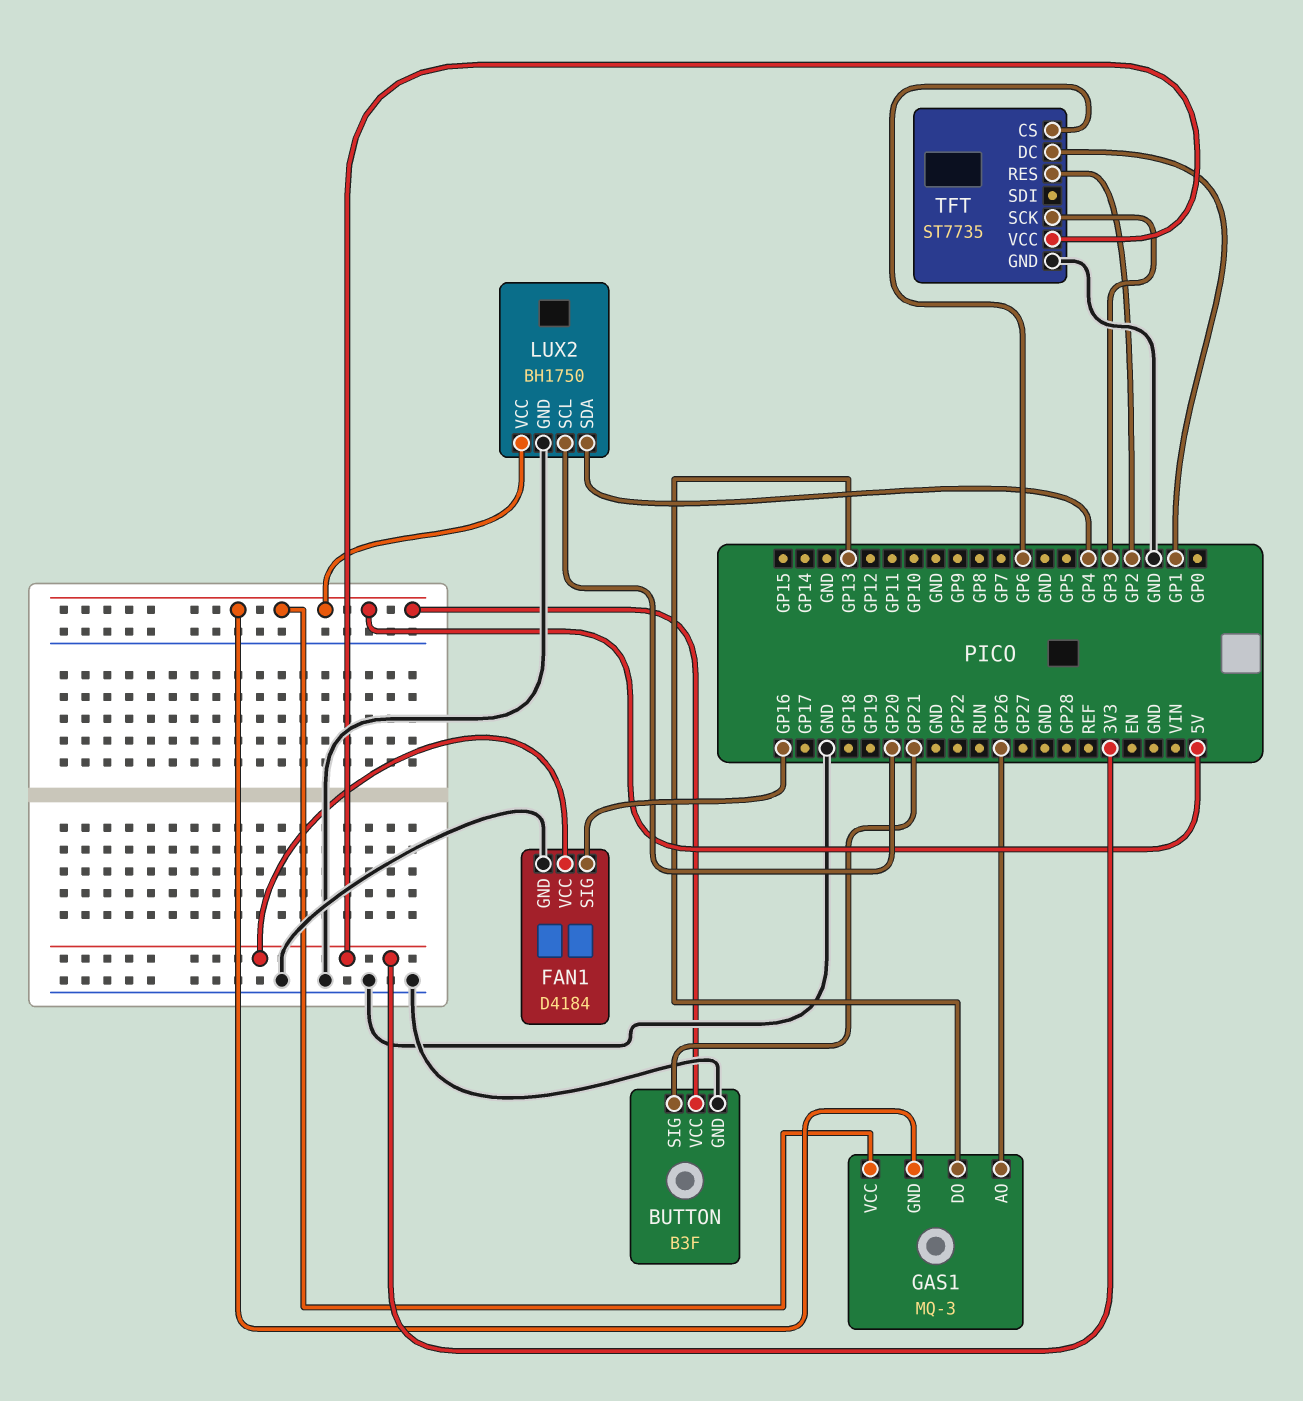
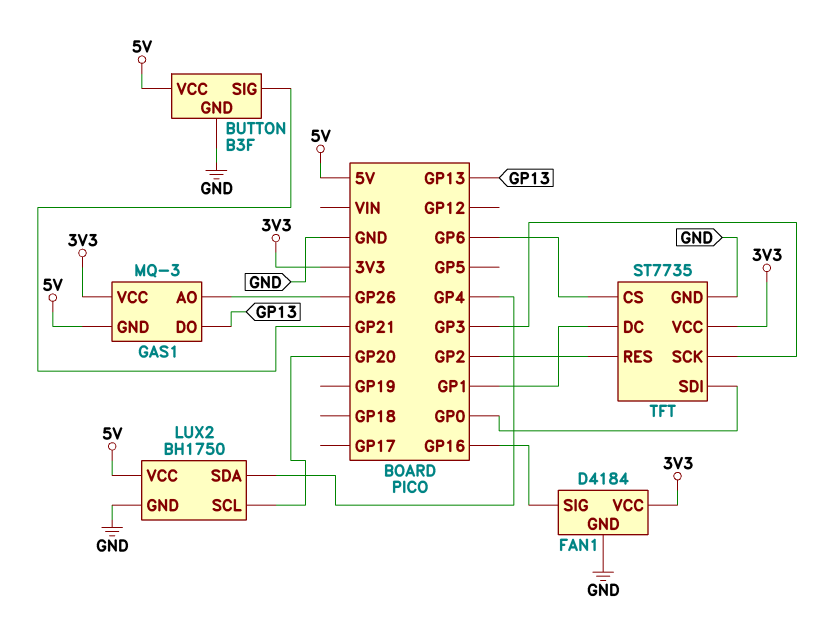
GAS1 pin VCC: 5V -> 3V3
TFT pin SDI: none -> GP0

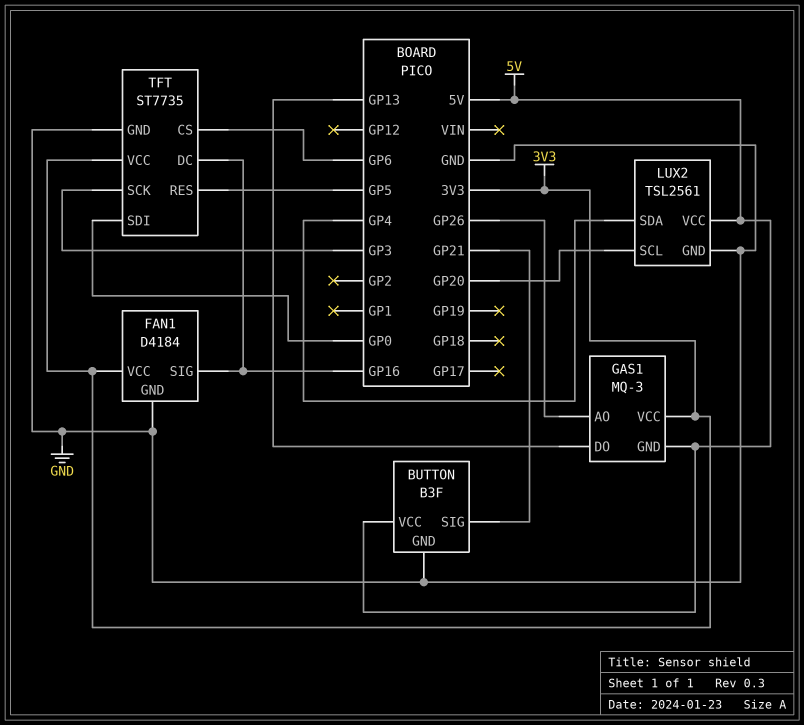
LUX2: BH1750 -> TSL2561
TFT pin DC: GP1 -> GP16
TFT pin RES: GP2 -> GP5

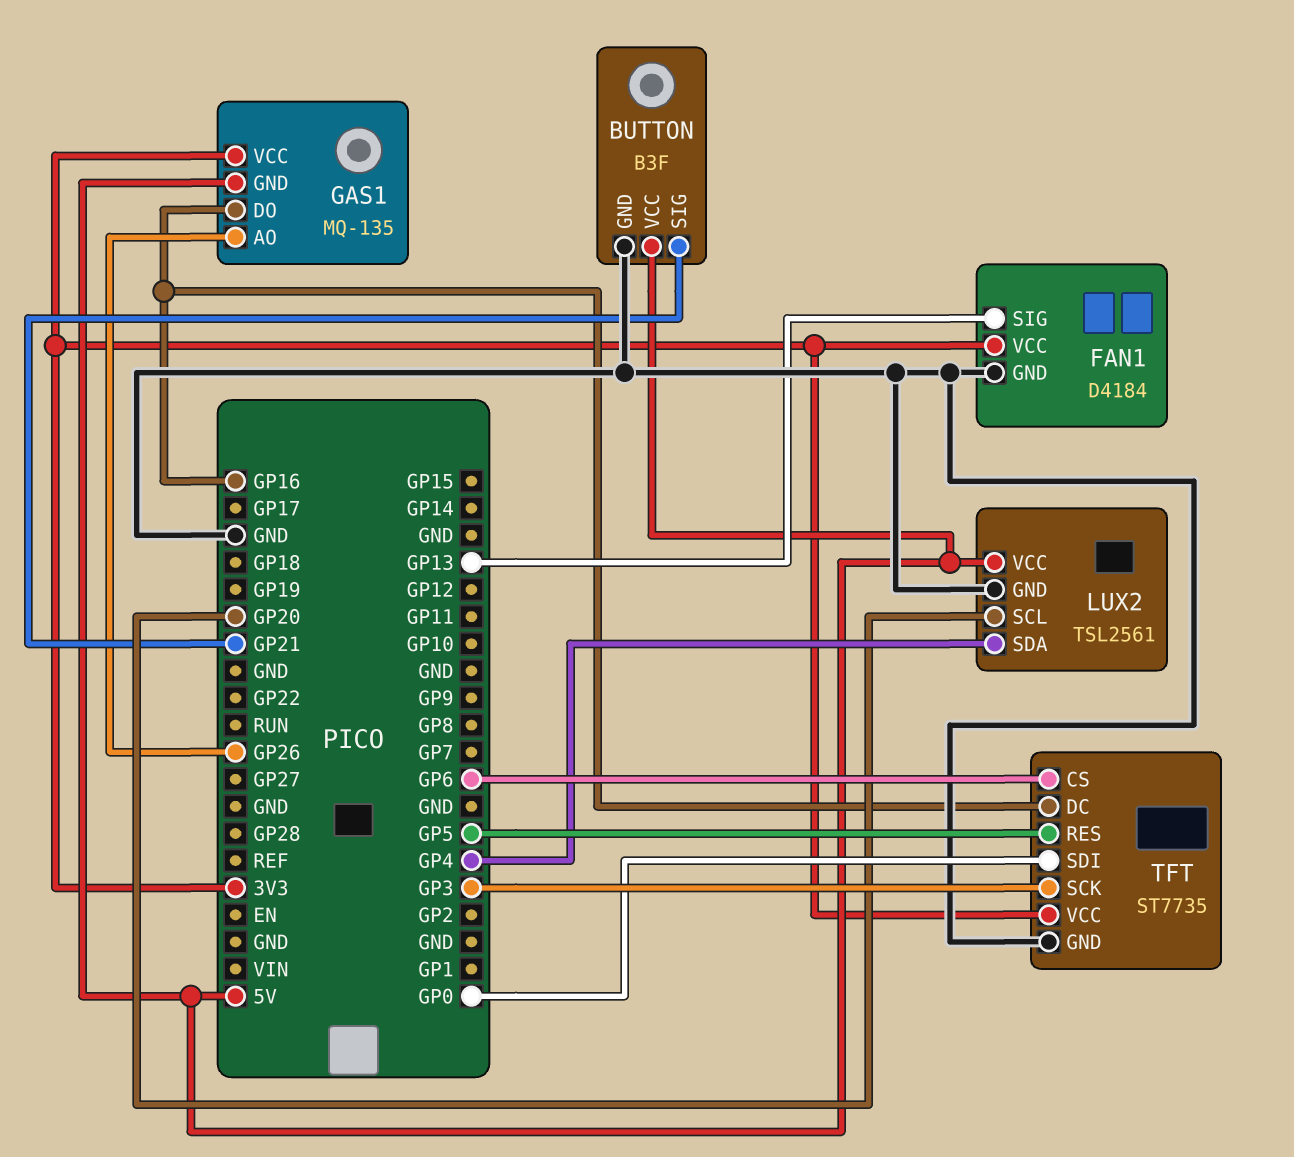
FAN1 pin SIG: GP16 -> GP13
GAS1: MQ-3 -> MQ-135
GAS1 pin DO: GP13 -> GP16

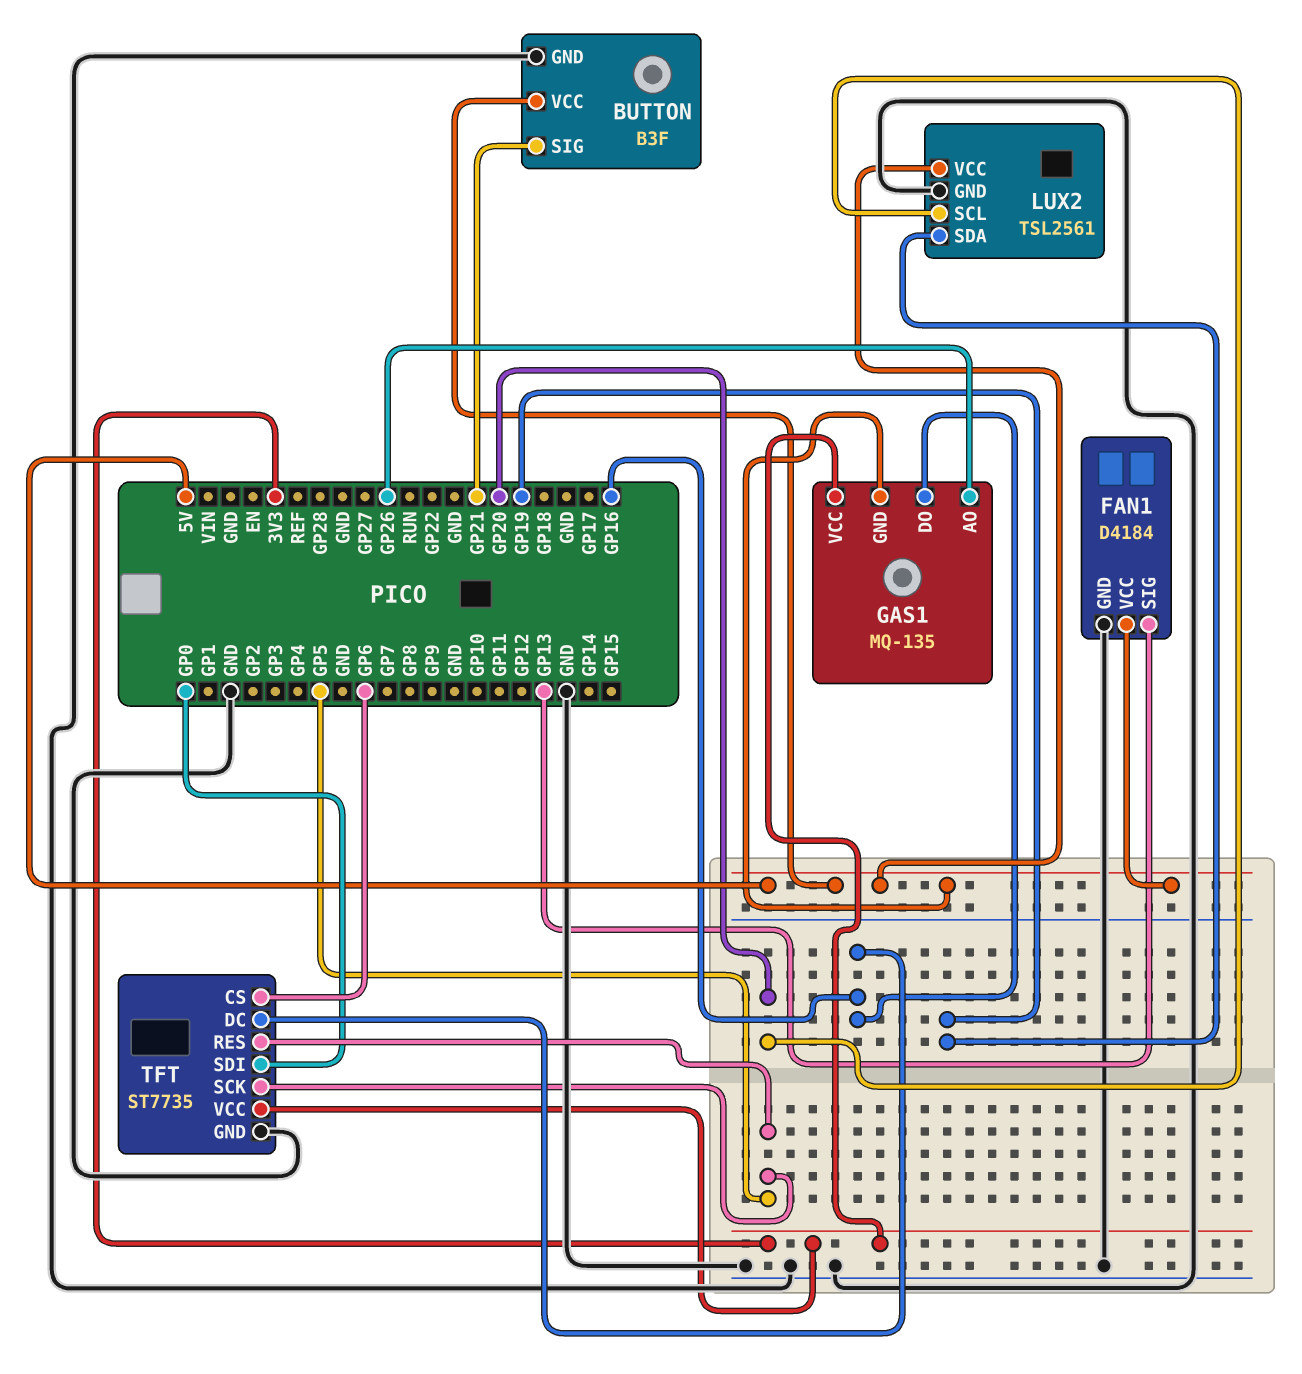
FAN1 pin VCC: 3V3 -> 5V
LUX2 pin SDA: GP4 -> GP19
TFT pin SCK: GP3 -> GP5

